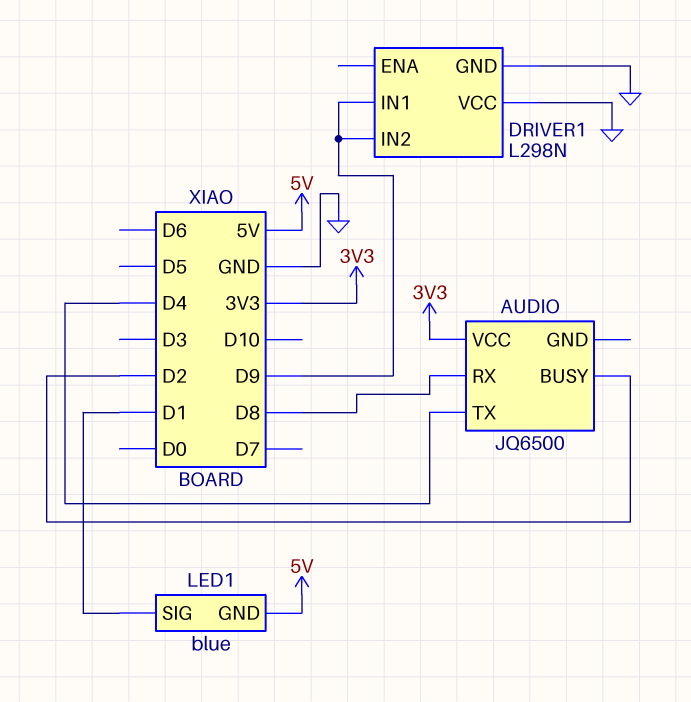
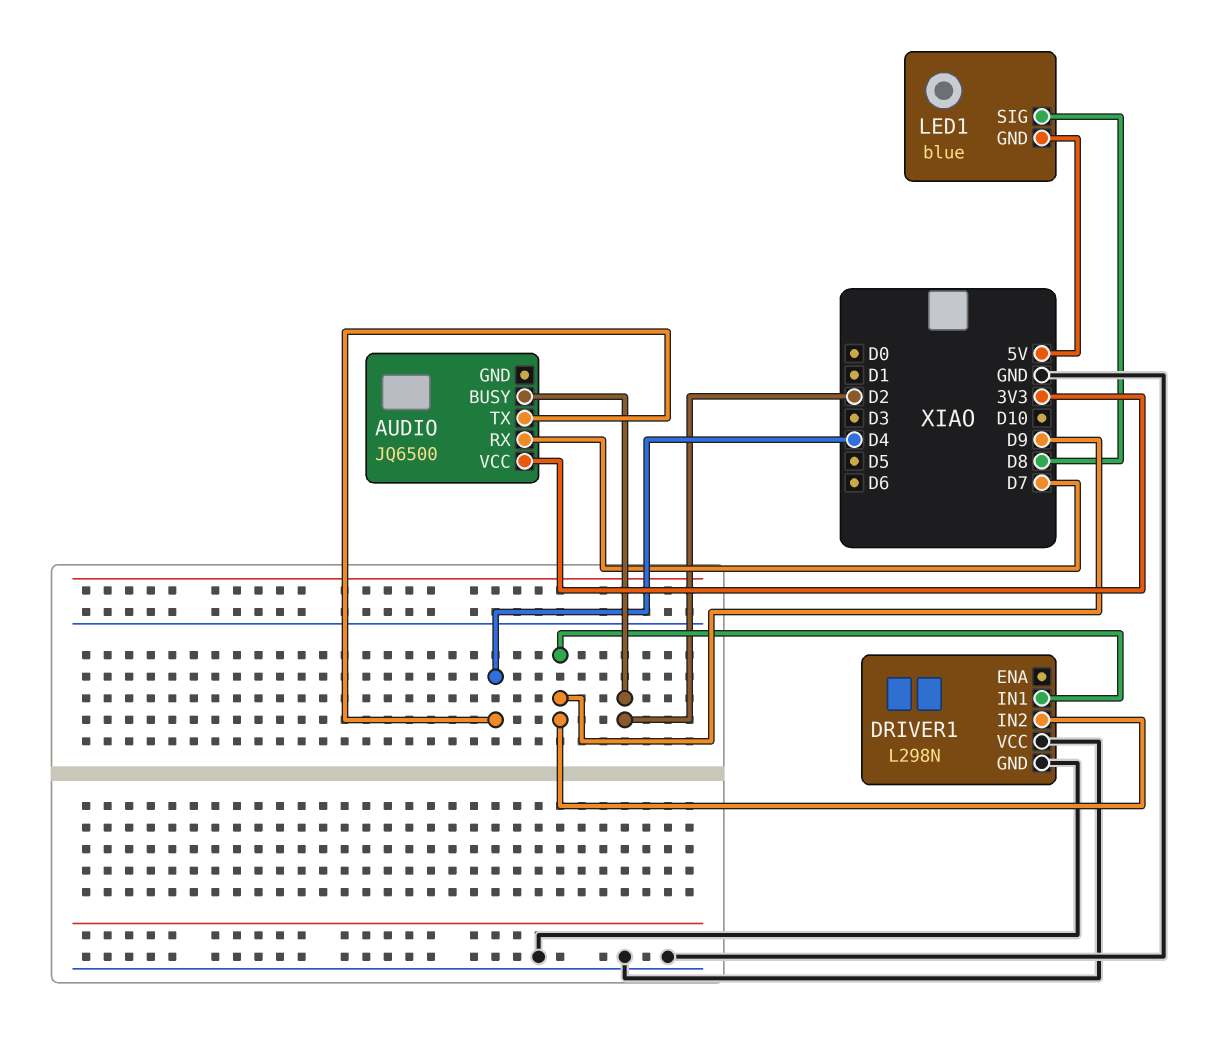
AUDIO pin RX: D8 -> D7
LED1 pin SIG: D1 -> D8

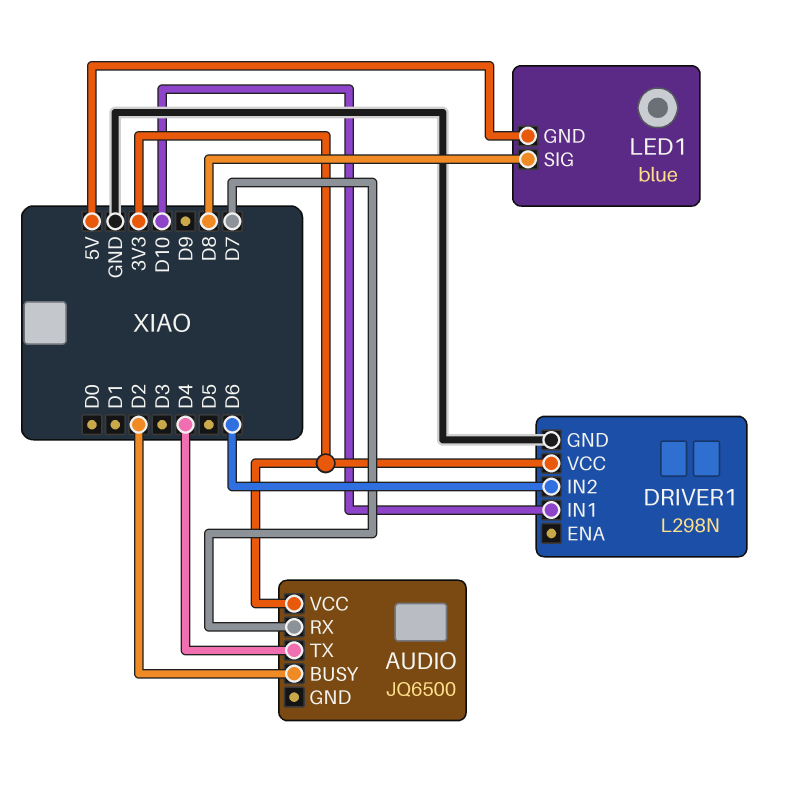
DRIVER1 pin IN1: D9 -> D10
DRIVER1 pin IN2: D9 -> D6
DRIVER1 pin VCC: GND -> 3V3

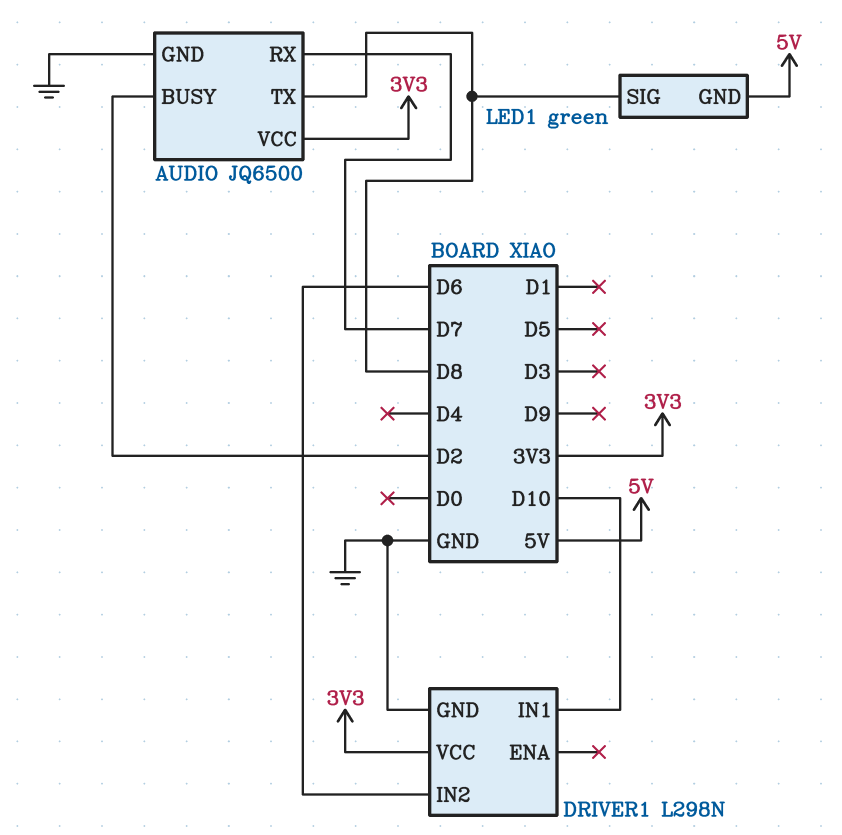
AUDIO pin GND: none -> GND
AUDIO pin TX: D4 -> D8
LED1: blue -> green

